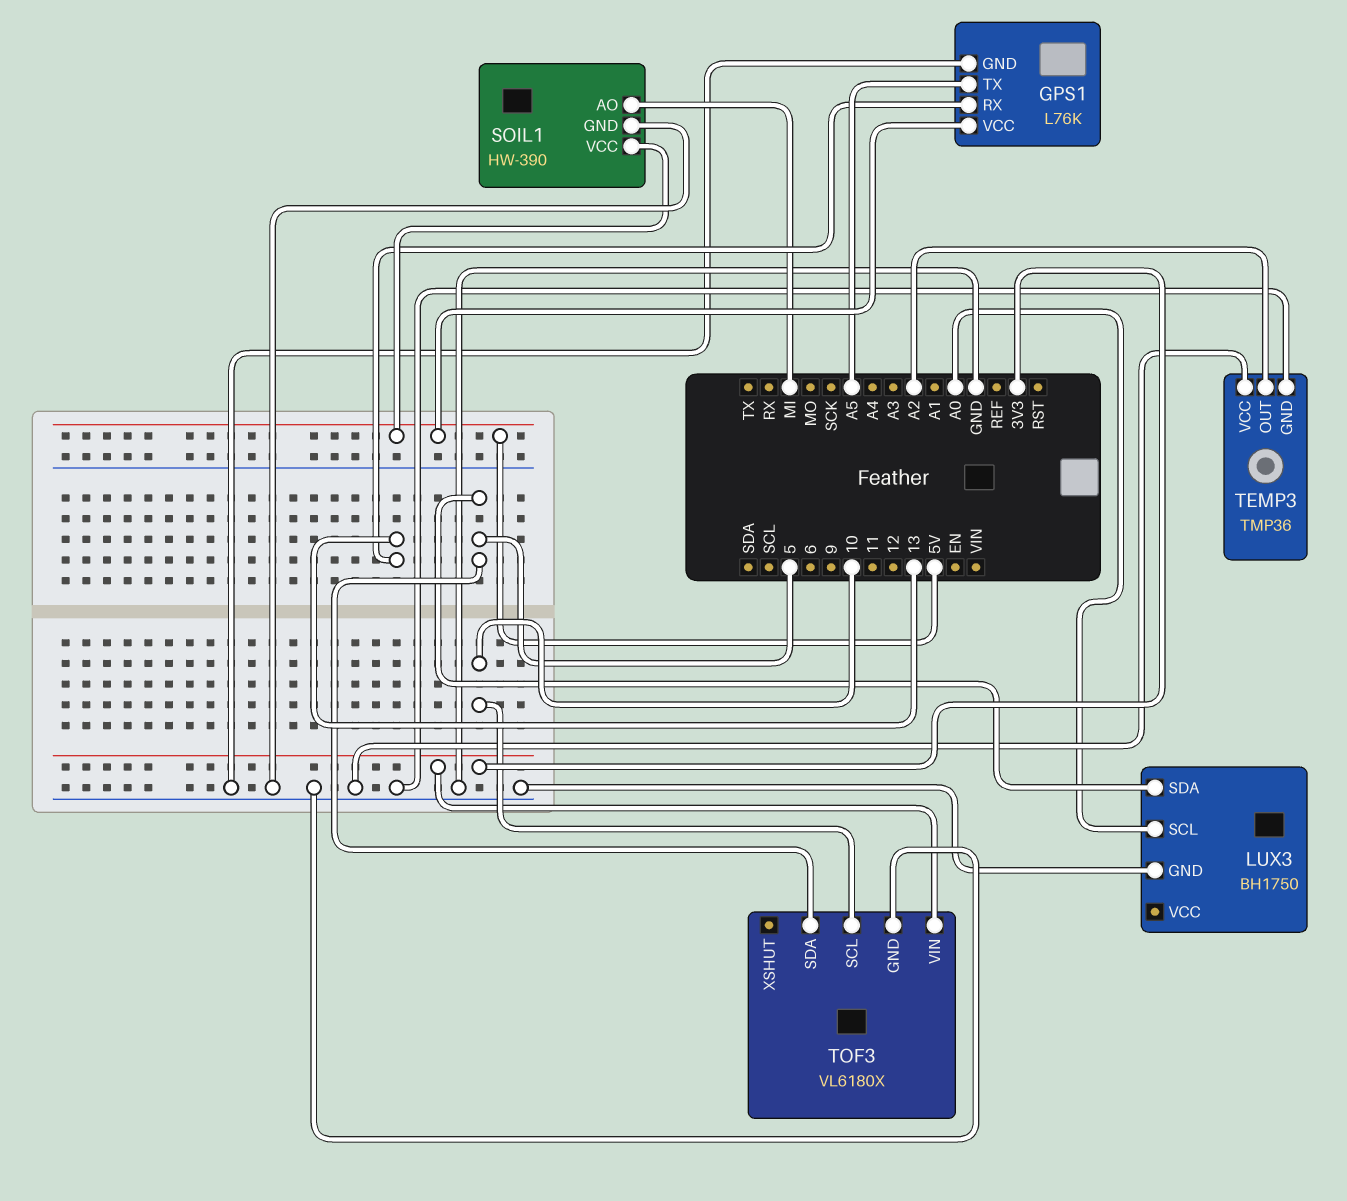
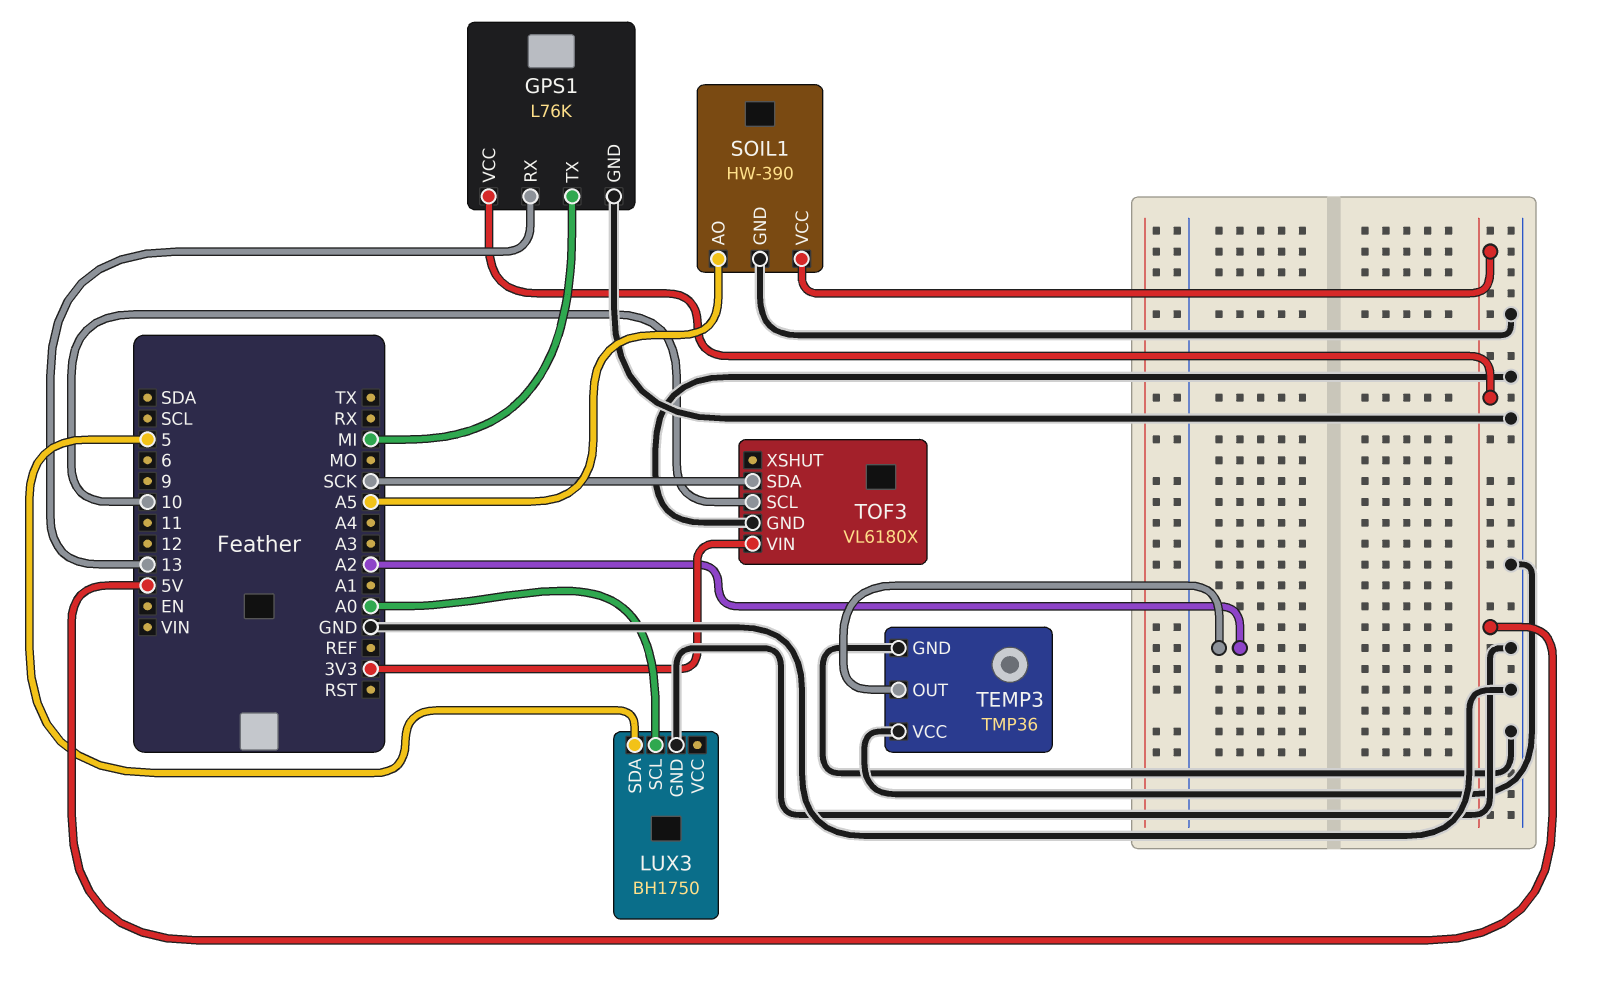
GPS1 pin TX: A5 -> MI
SOIL1 pin AO: MI -> A5
TOF3 pin SDA: 5 -> SCK

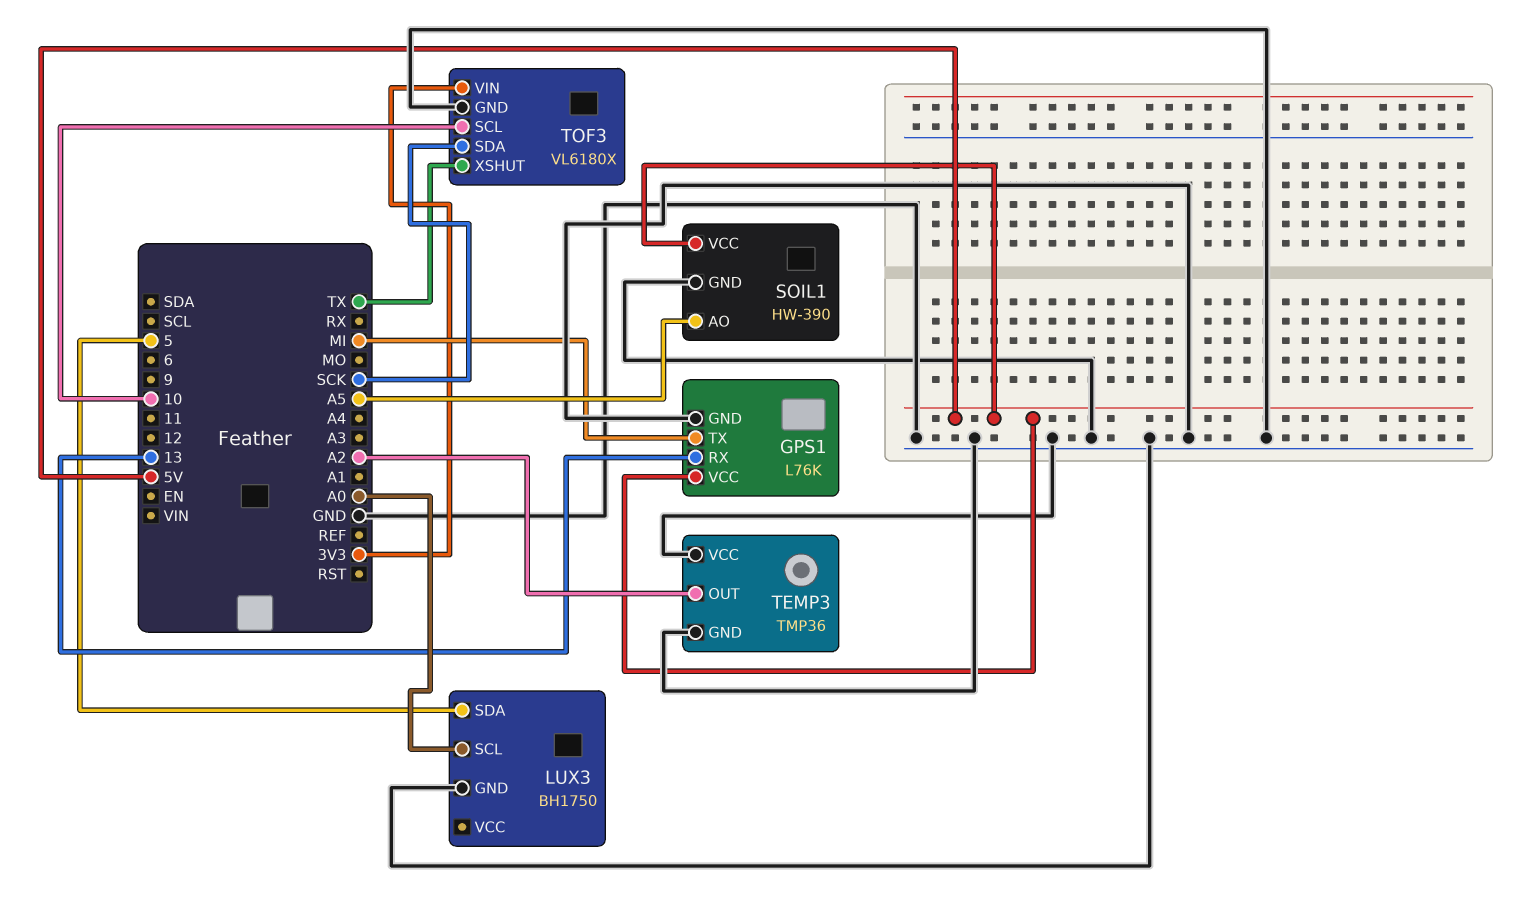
TOF3 pin XSHUT: none -> TX

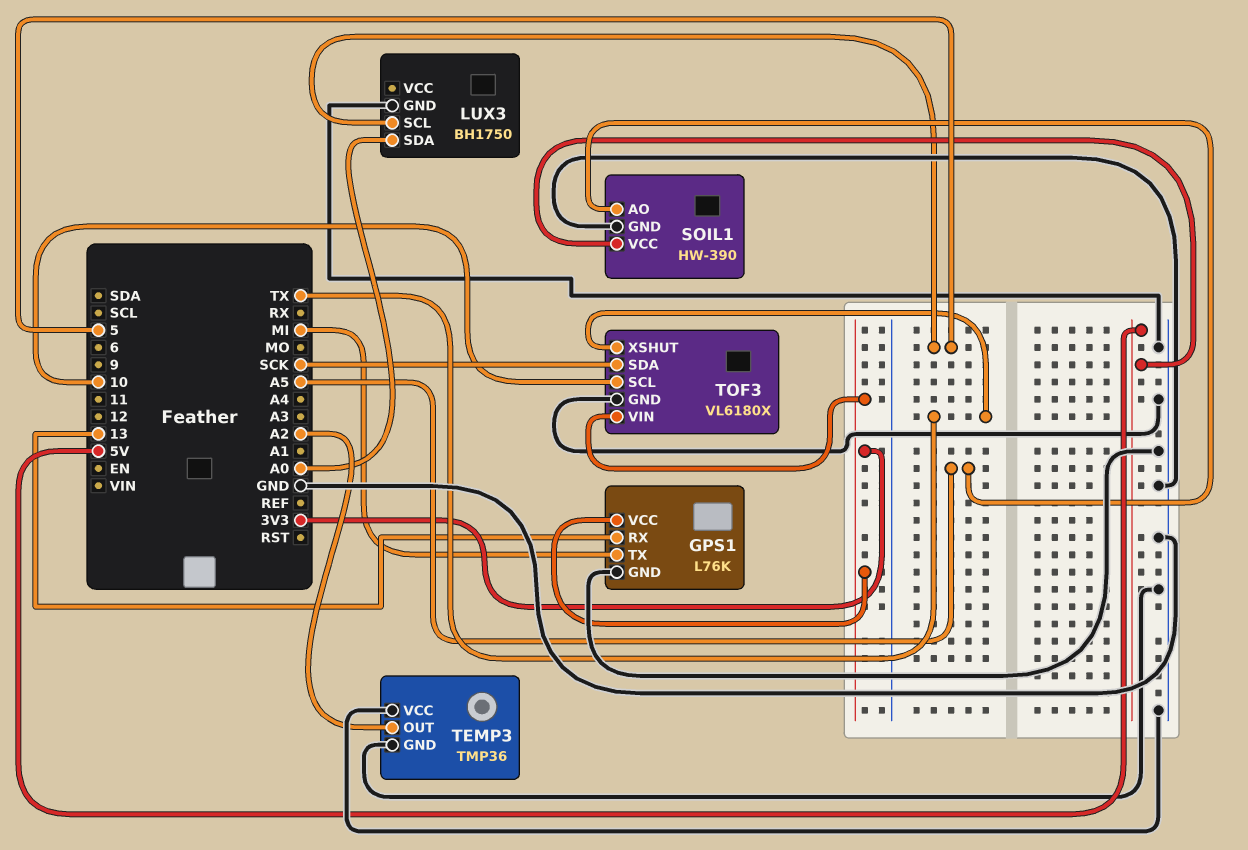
GPS1 pin VCC: 5V -> 3V3
LUX3 pin SCL: A0 -> 5
LUX3 pin SDA: 5 -> A0

